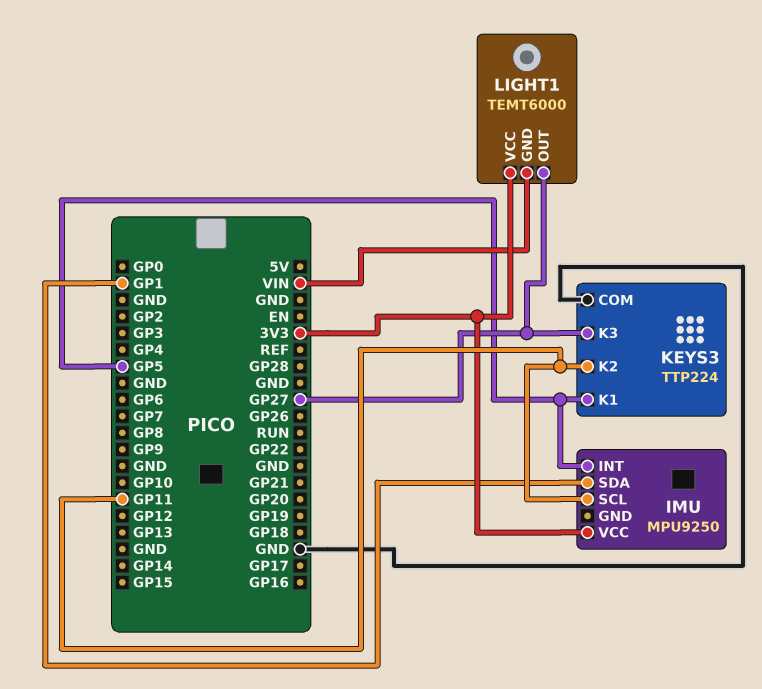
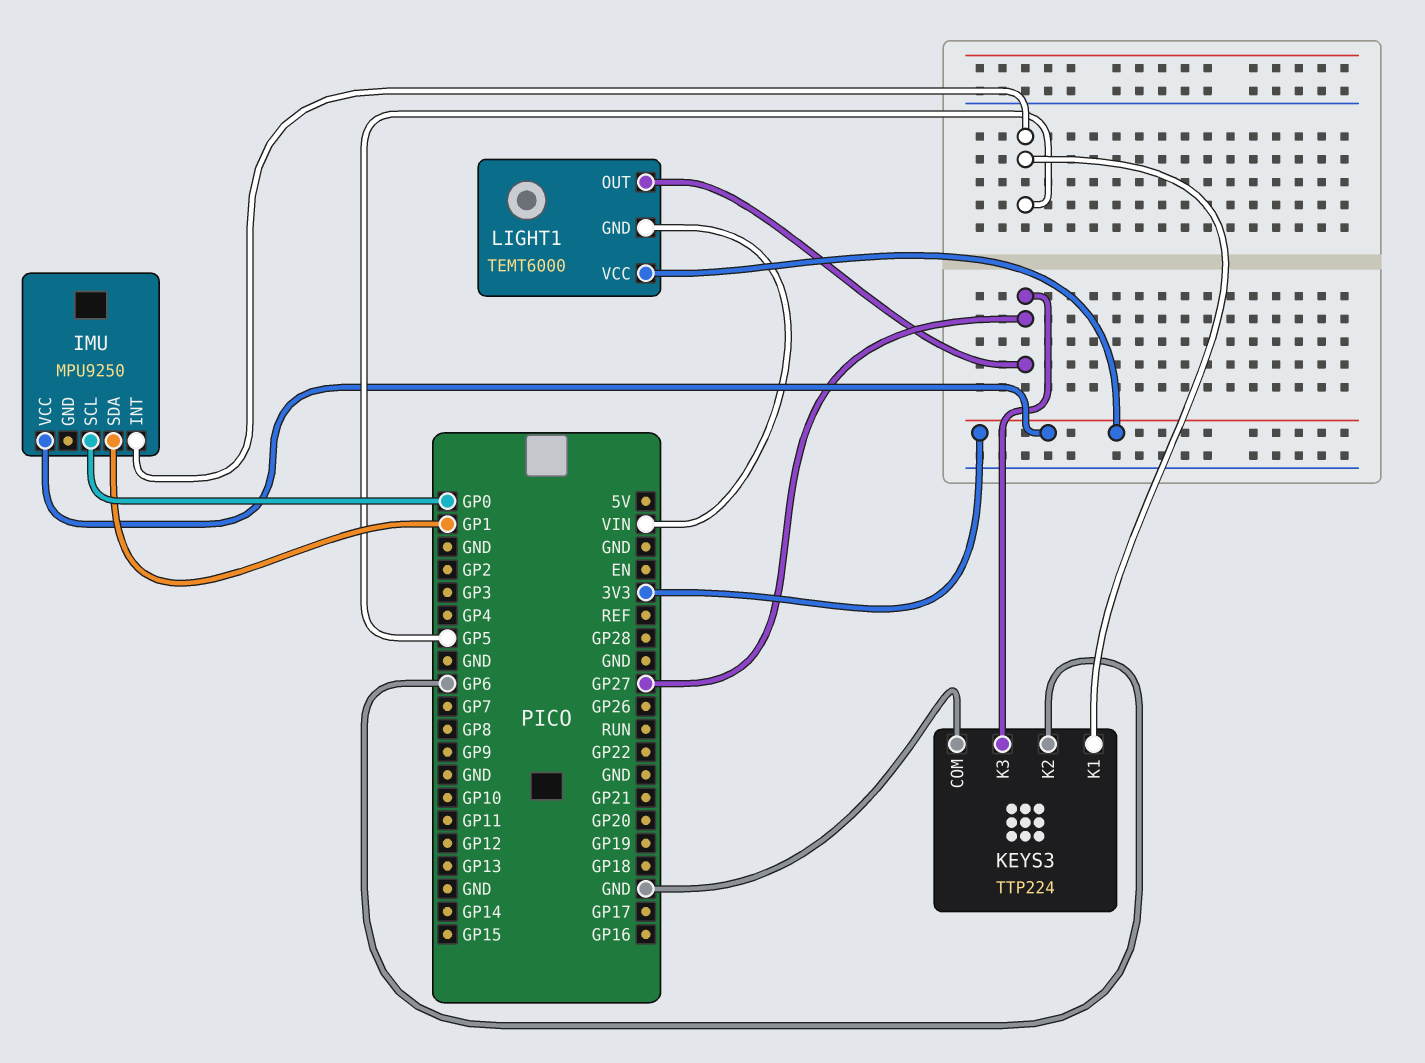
IMU pin SCL: GP11 -> GP0
KEYS3 pin K2: GP11 -> GP6

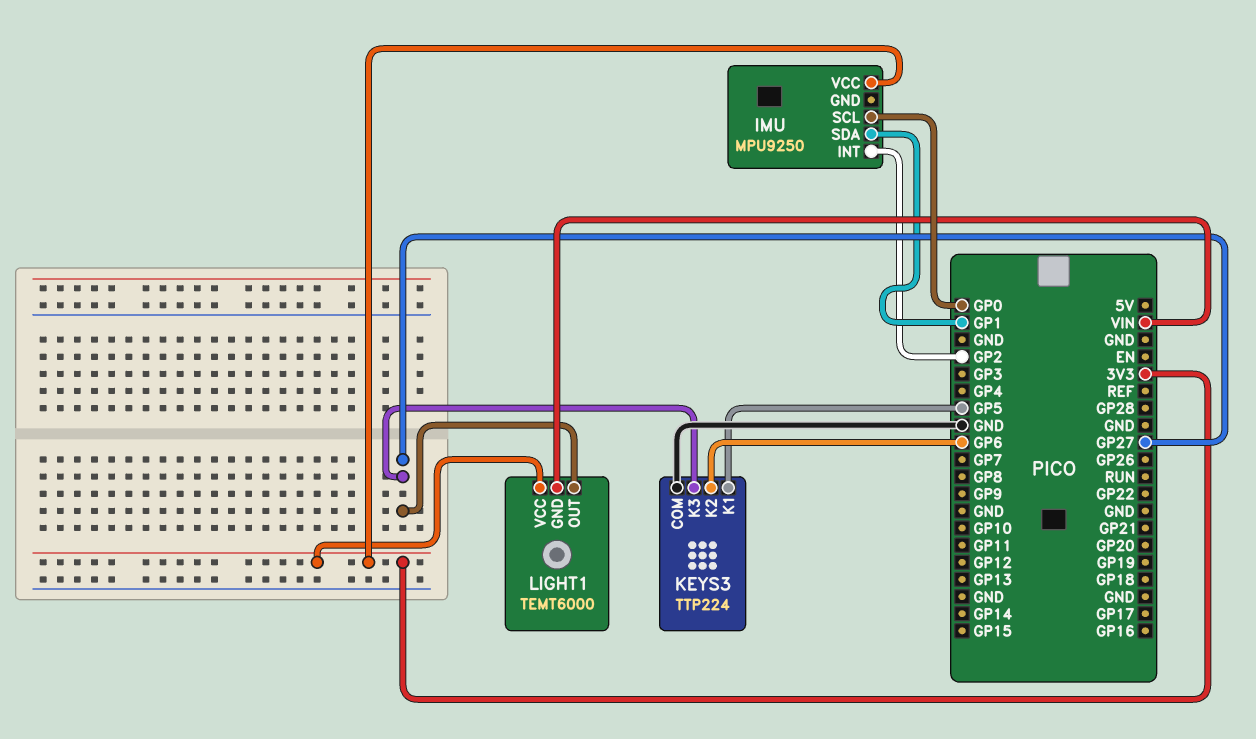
IMU pin INT: GP5 -> GP2

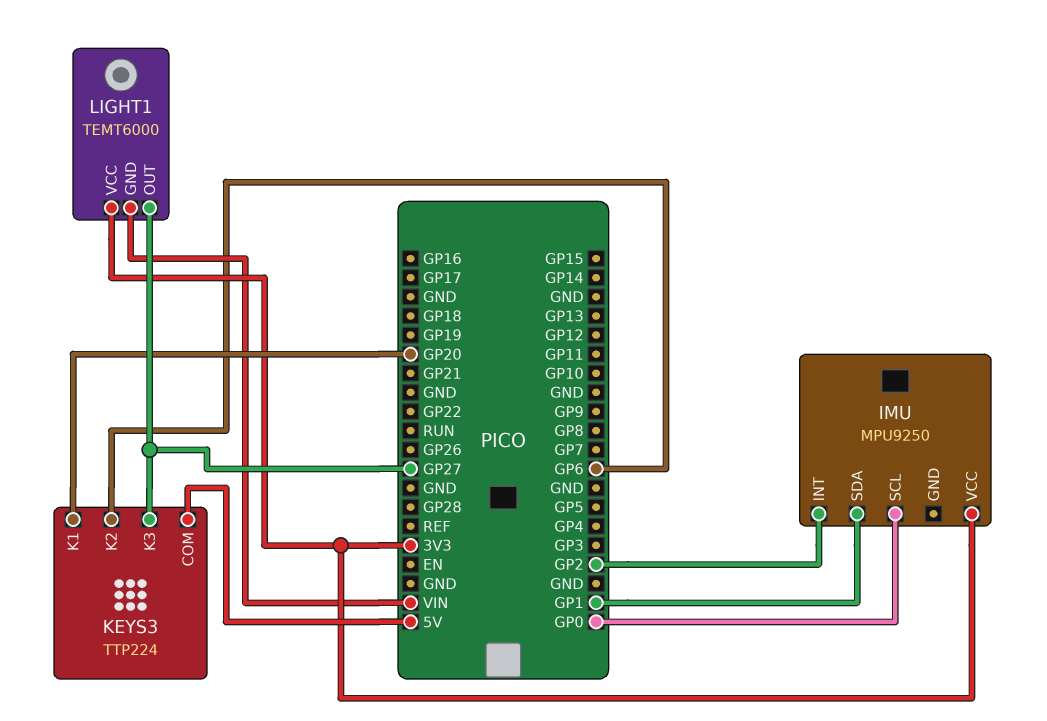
KEYS3 pin COM: GND -> 5V
KEYS3 pin K1: GP5 -> GP20

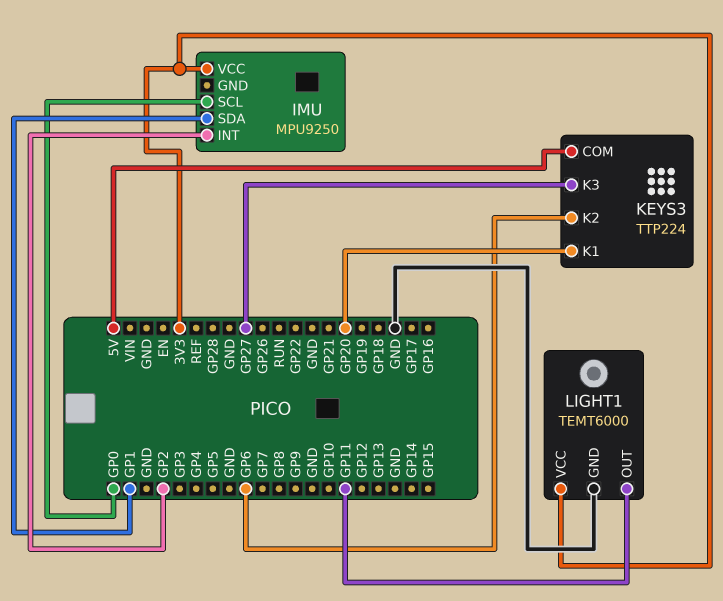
LIGHT1 pin GND: VIN -> GND
LIGHT1 pin OUT: GP27 -> GP11

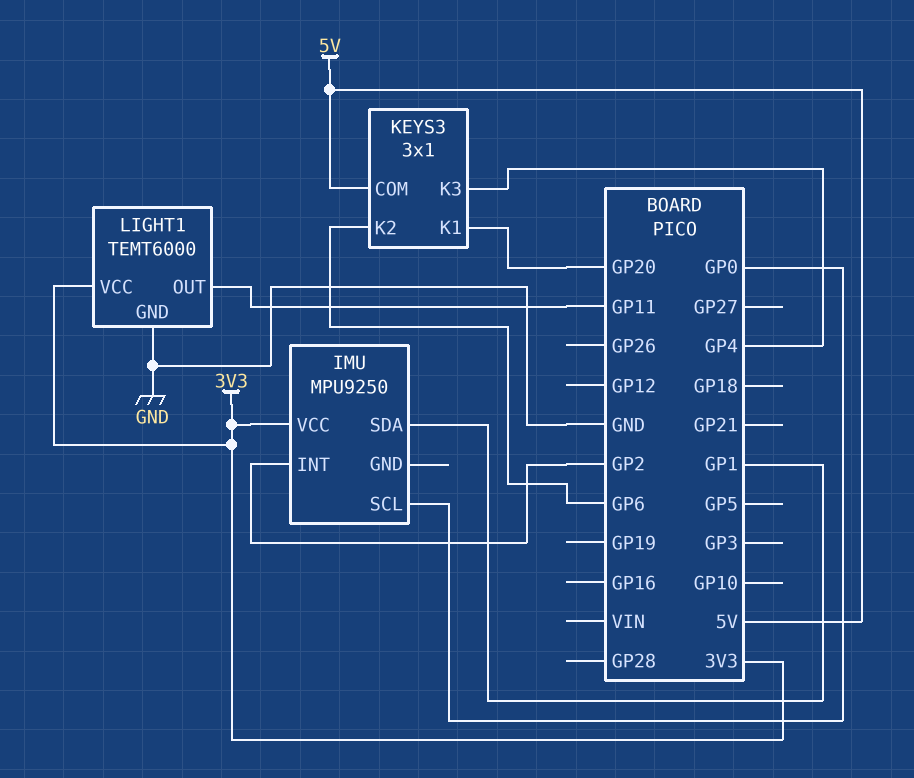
KEYS3: TTP224 -> 3x1
KEYS3 pin K3: GP27 -> GP4

